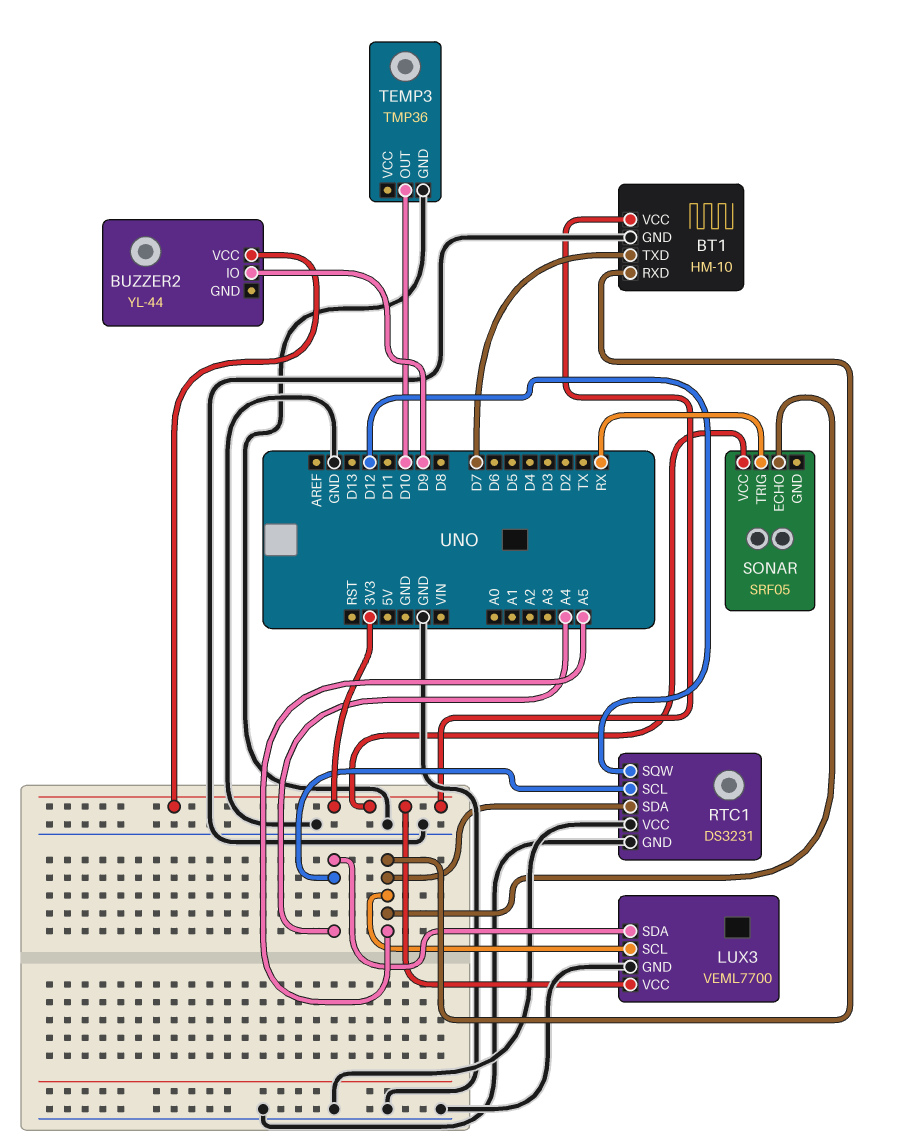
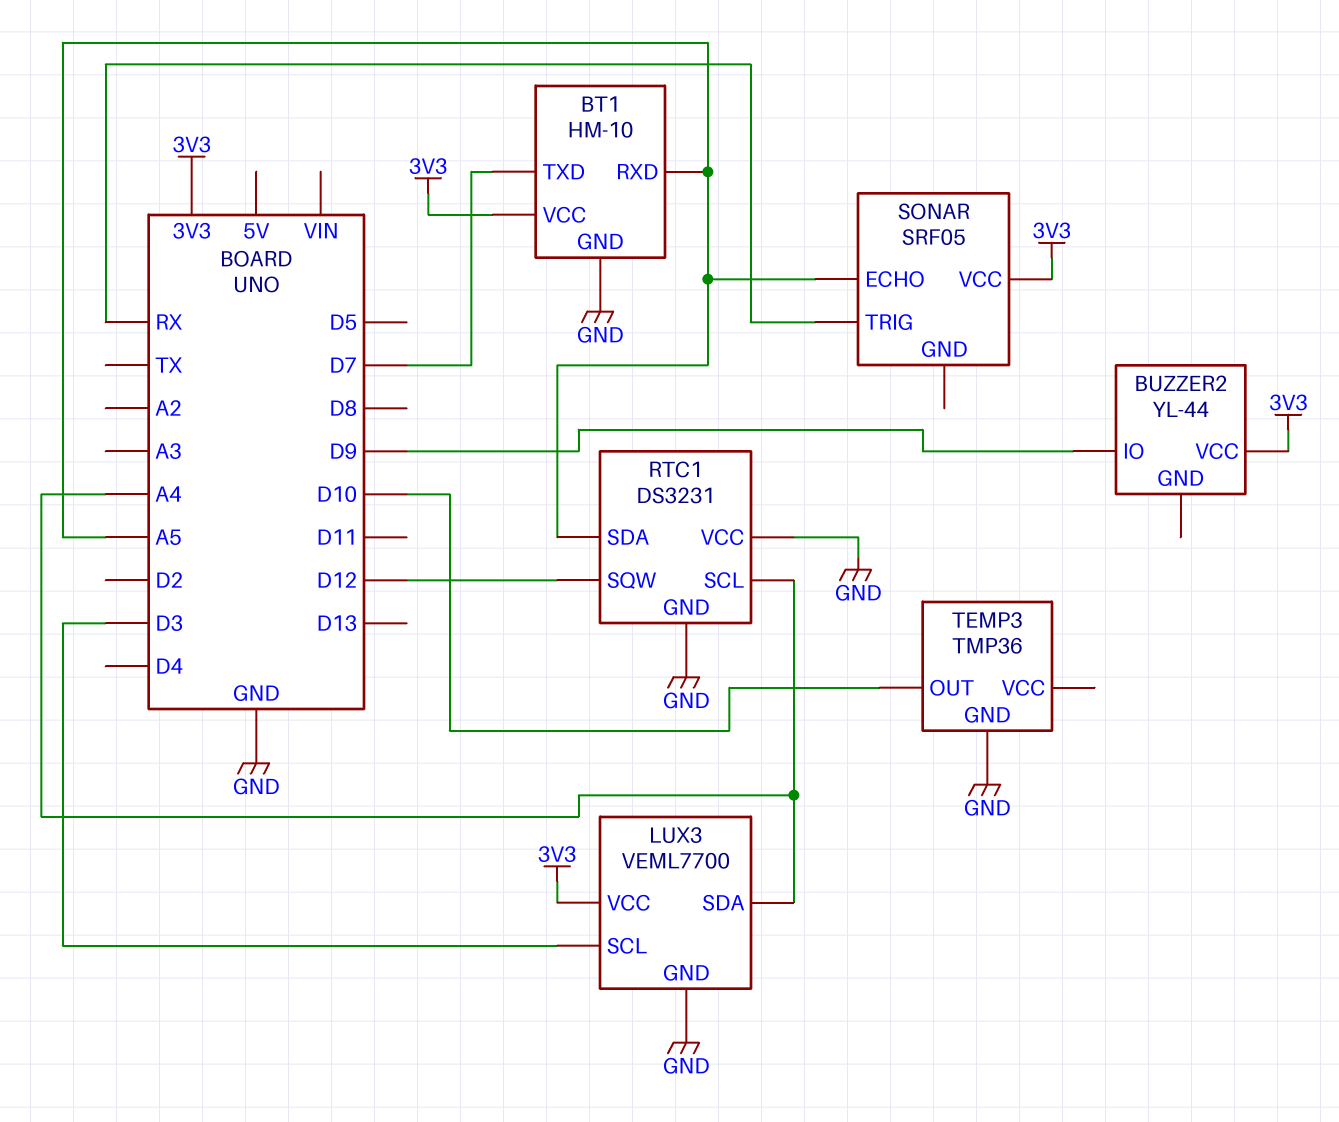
LUX3 pin SCL: A5 -> D3

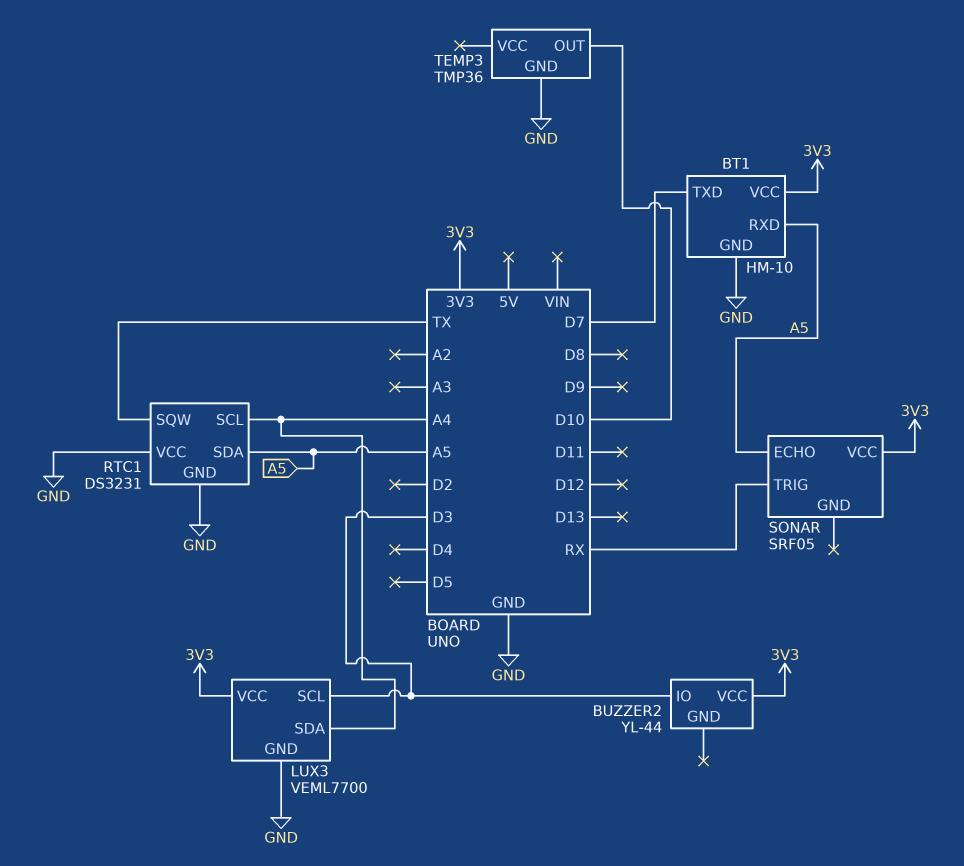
BUZZER2 pin IO: D9 -> D3
RTC1 pin SQW: D12 -> TX

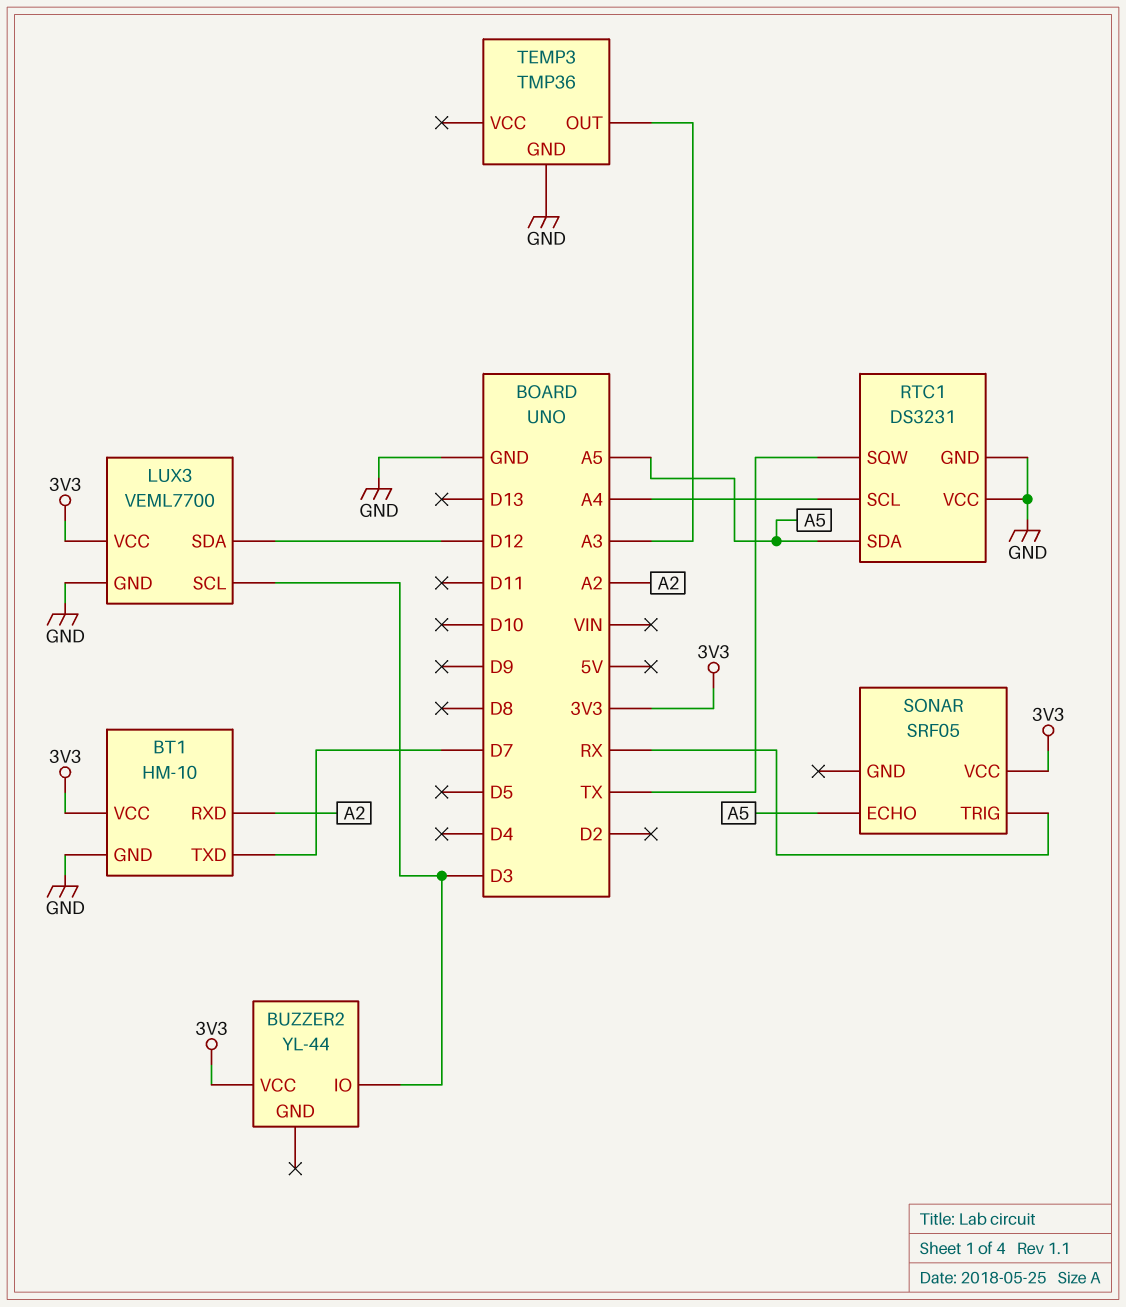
BT1 pin RXD: A5 -> A2
LUX3 pin SDA: A4 -> D12
TEMP3 pin OUT: D10 -> A3

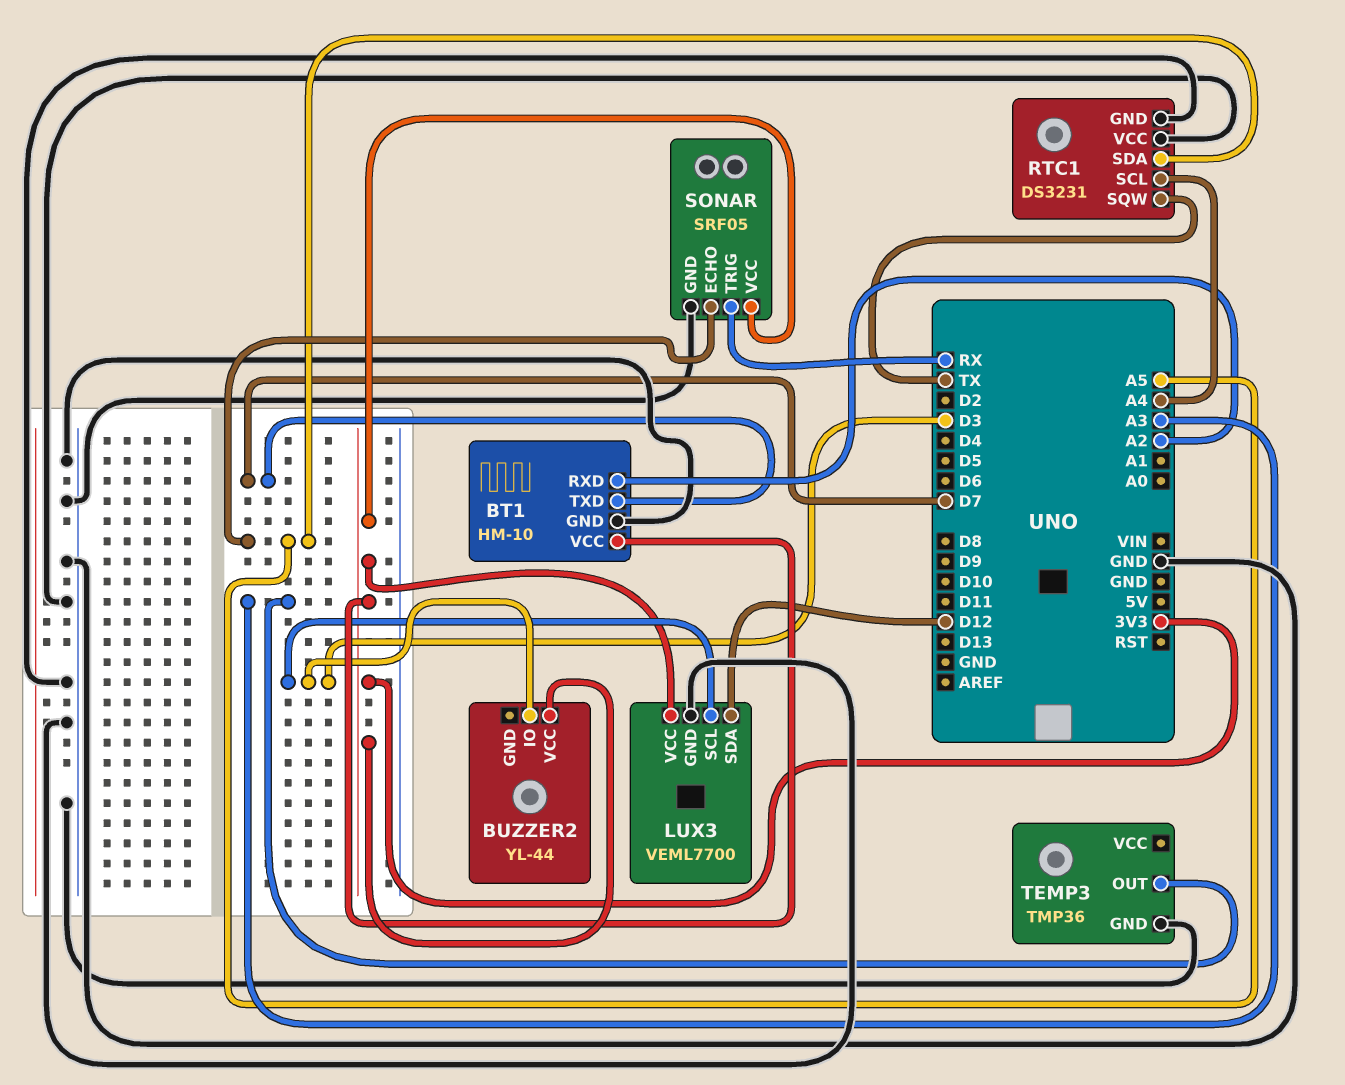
SONAR pin GND: none -> GND

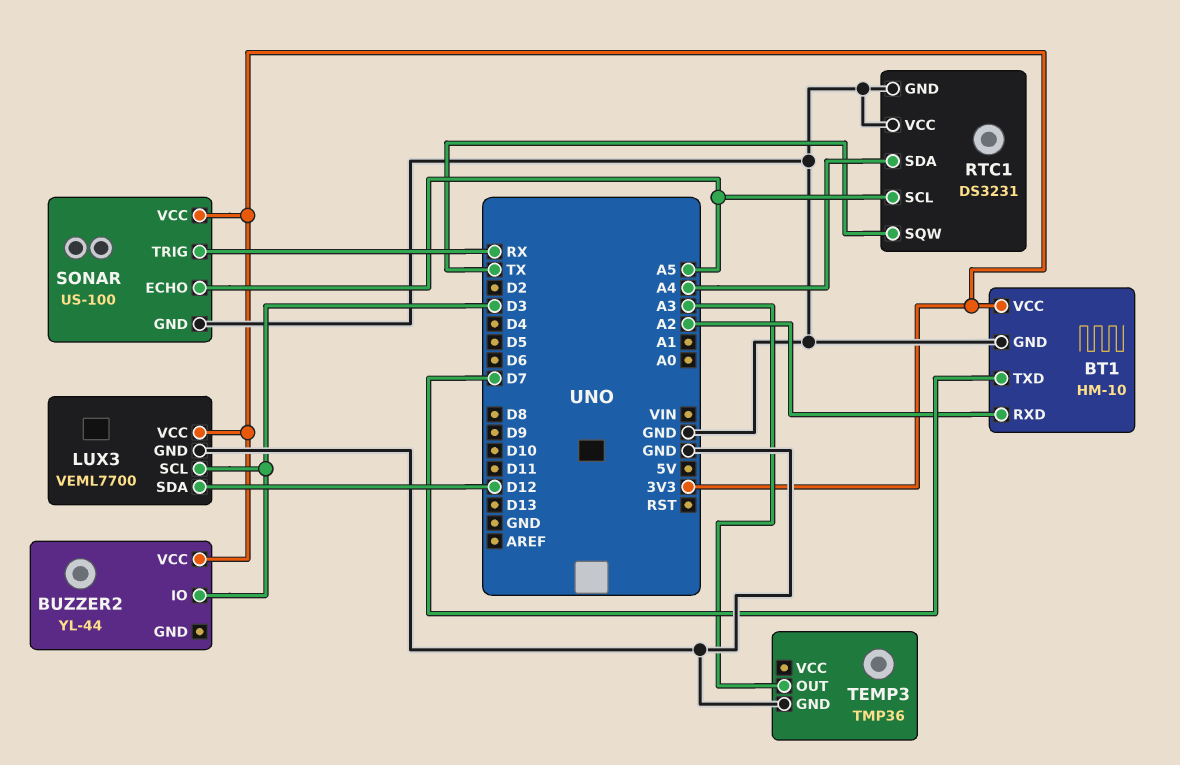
RTC1 pin SCL: A4 -> A5
RTC1 pin SDA: A5 -> A4
SONAR: SRF05 -> US-100

